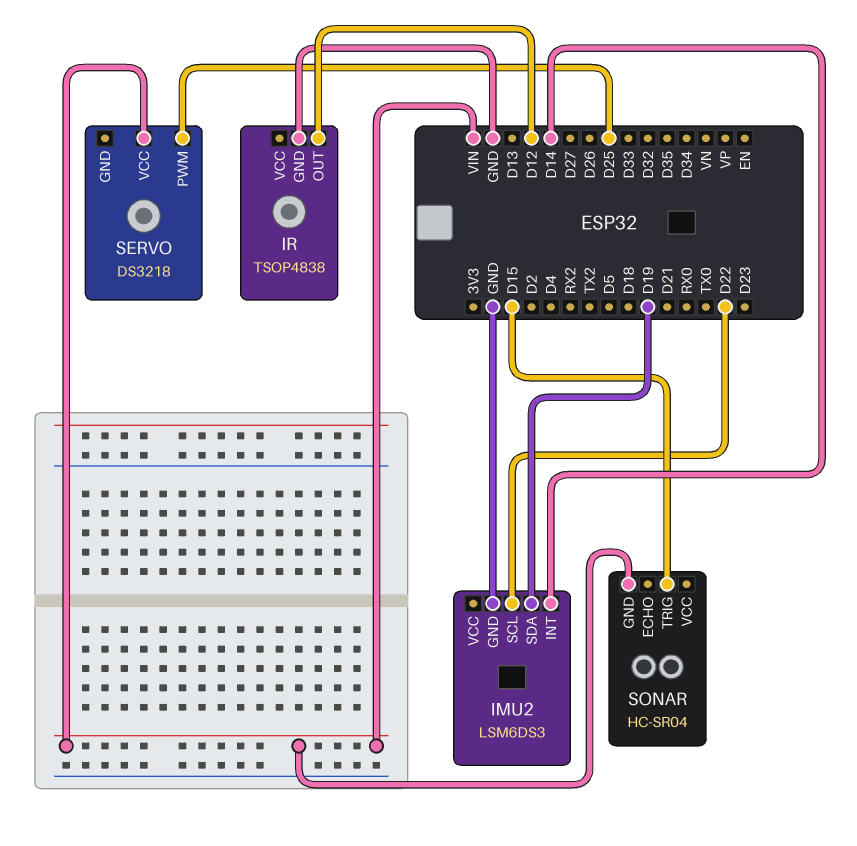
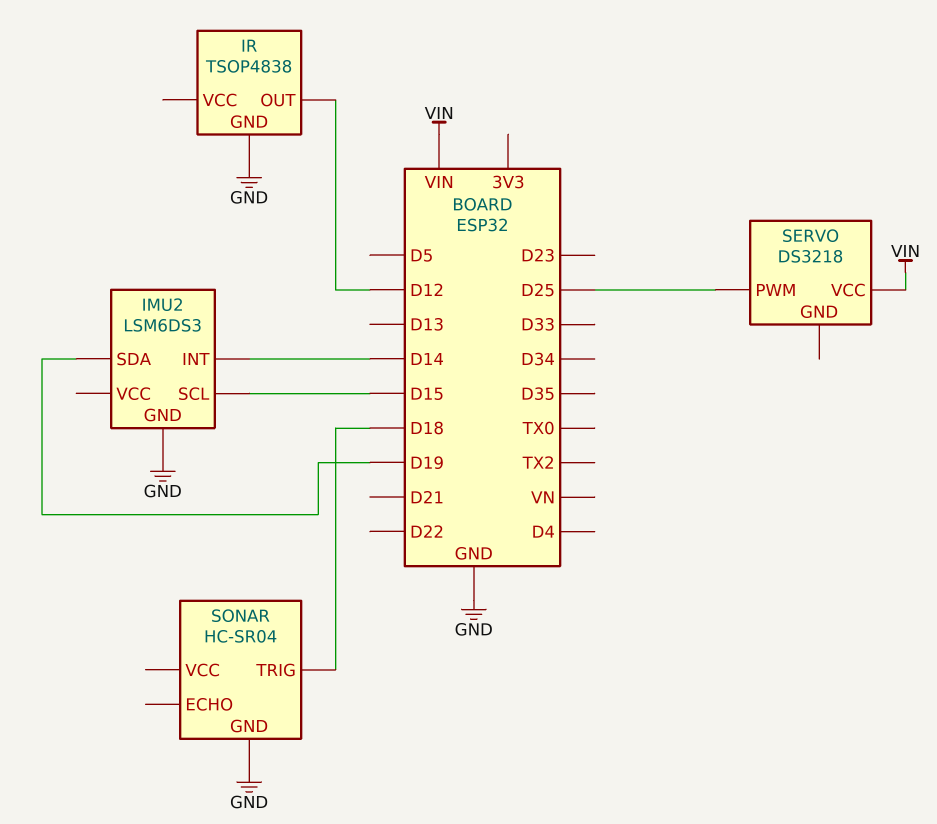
IMU2 pin SCL: D22 -> D15
SONAR pin GND: VIN -> GND
SONAR pin TRIG: D15 -> D18

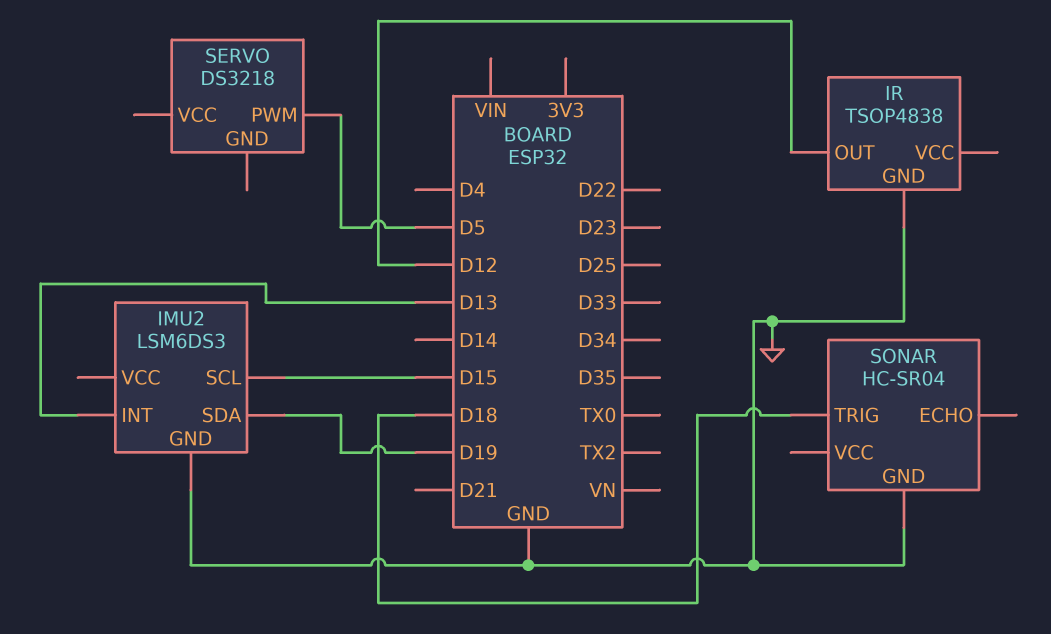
IMU2 pin INT: D14 -> D13
SERVO pin PWM: D25 -> D5
SERVO pin VCC: VIN -> none

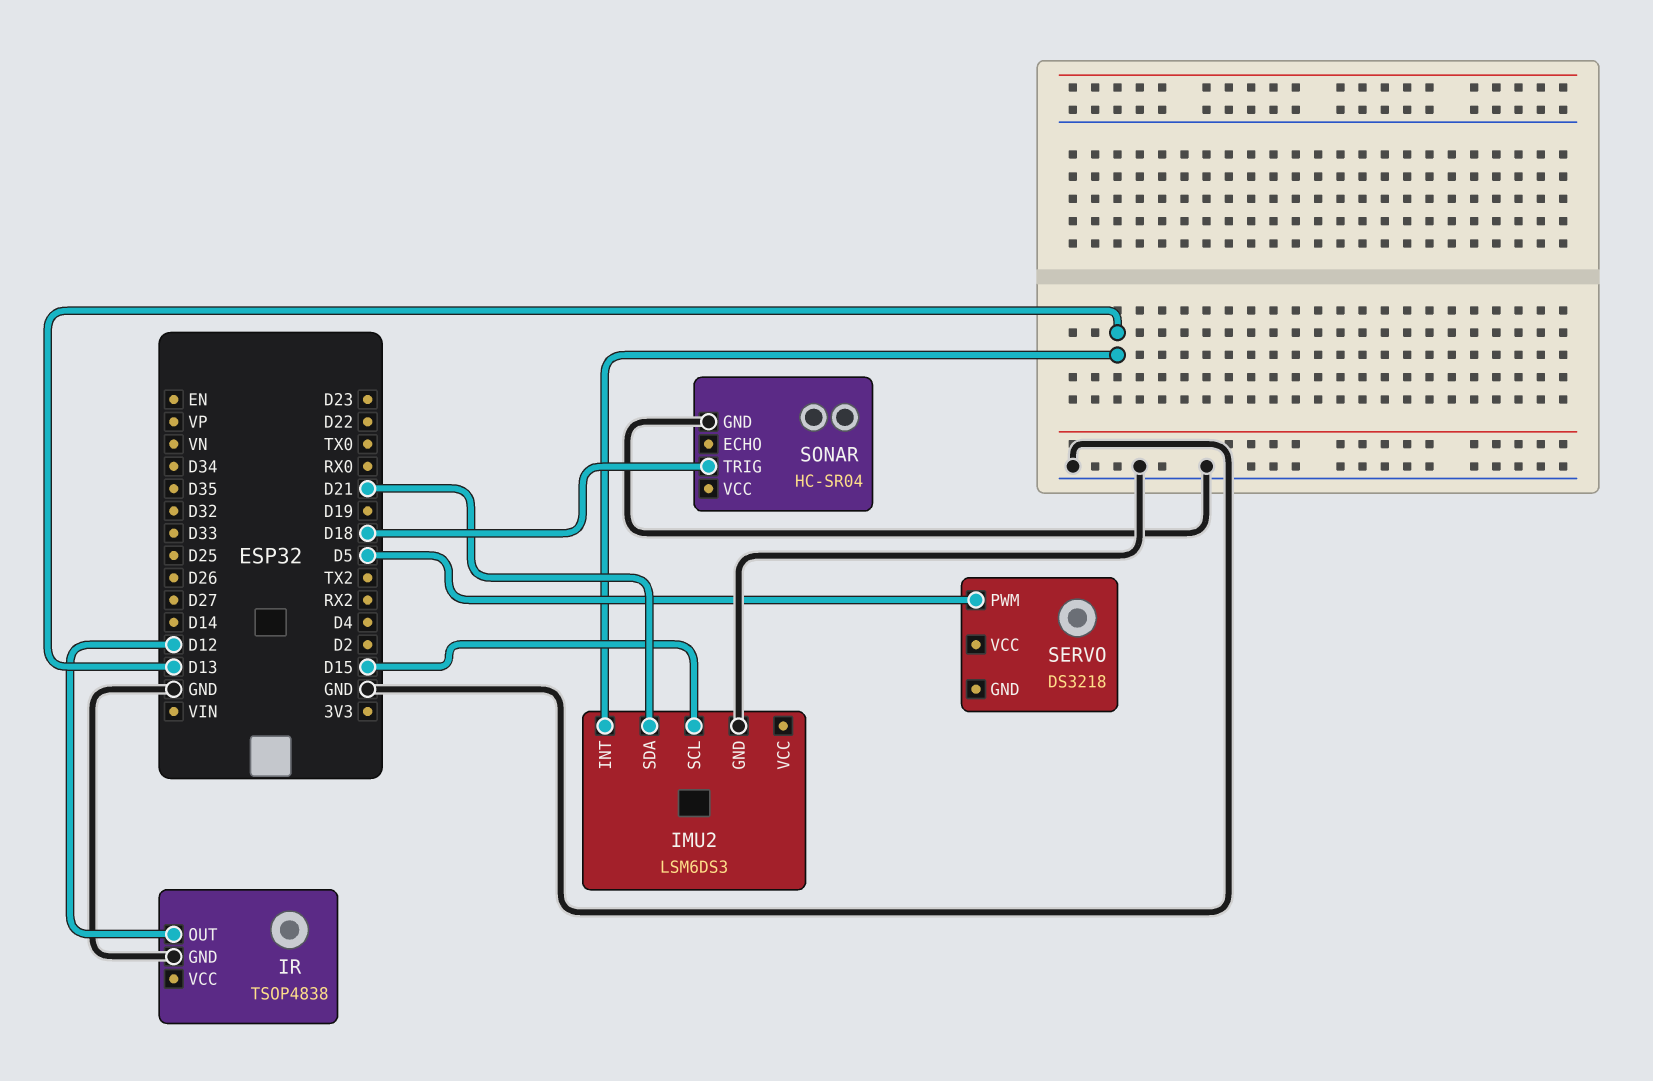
IMU2 pin SDA: D19 -> D21

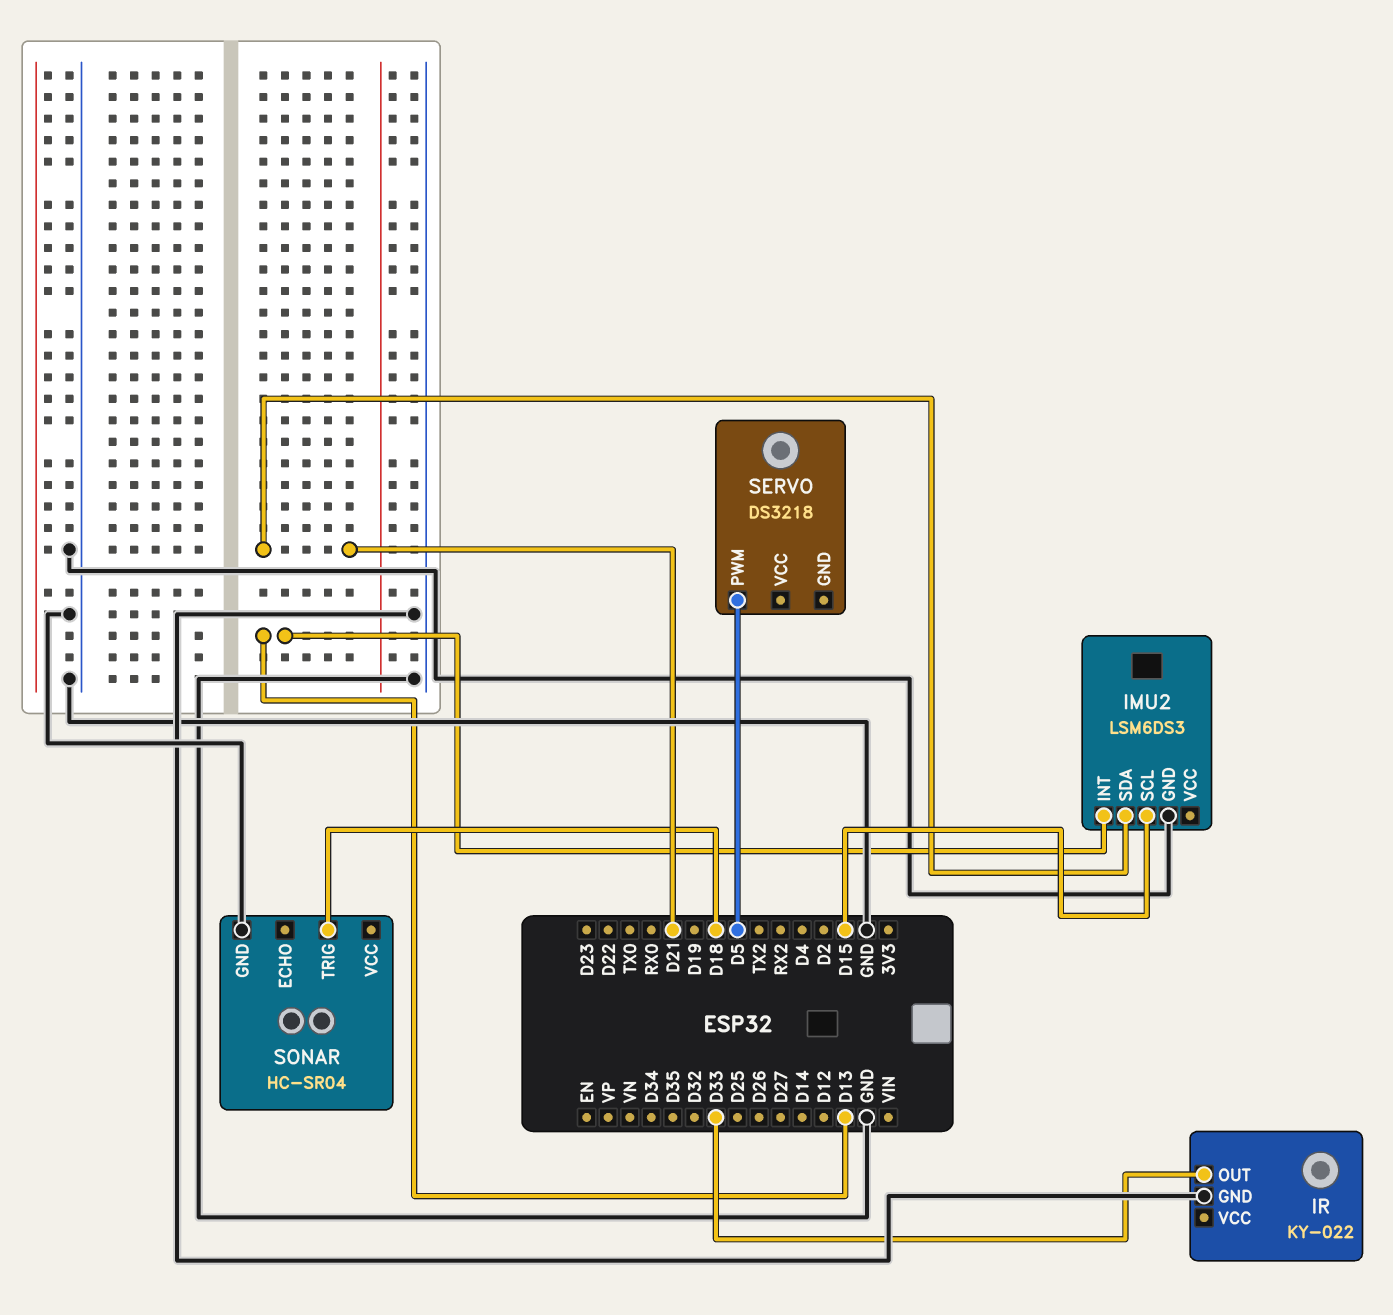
IR: TSOP4838 -> KY-022
IR pin OUT: D12 -> D33

